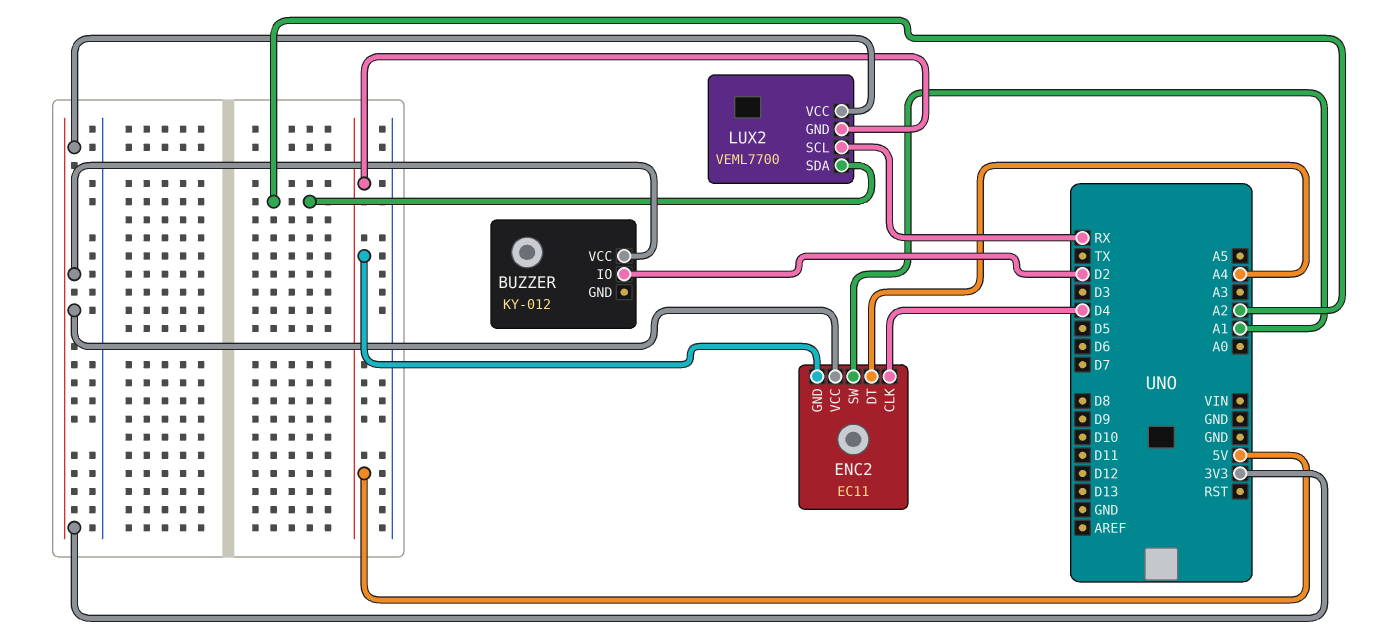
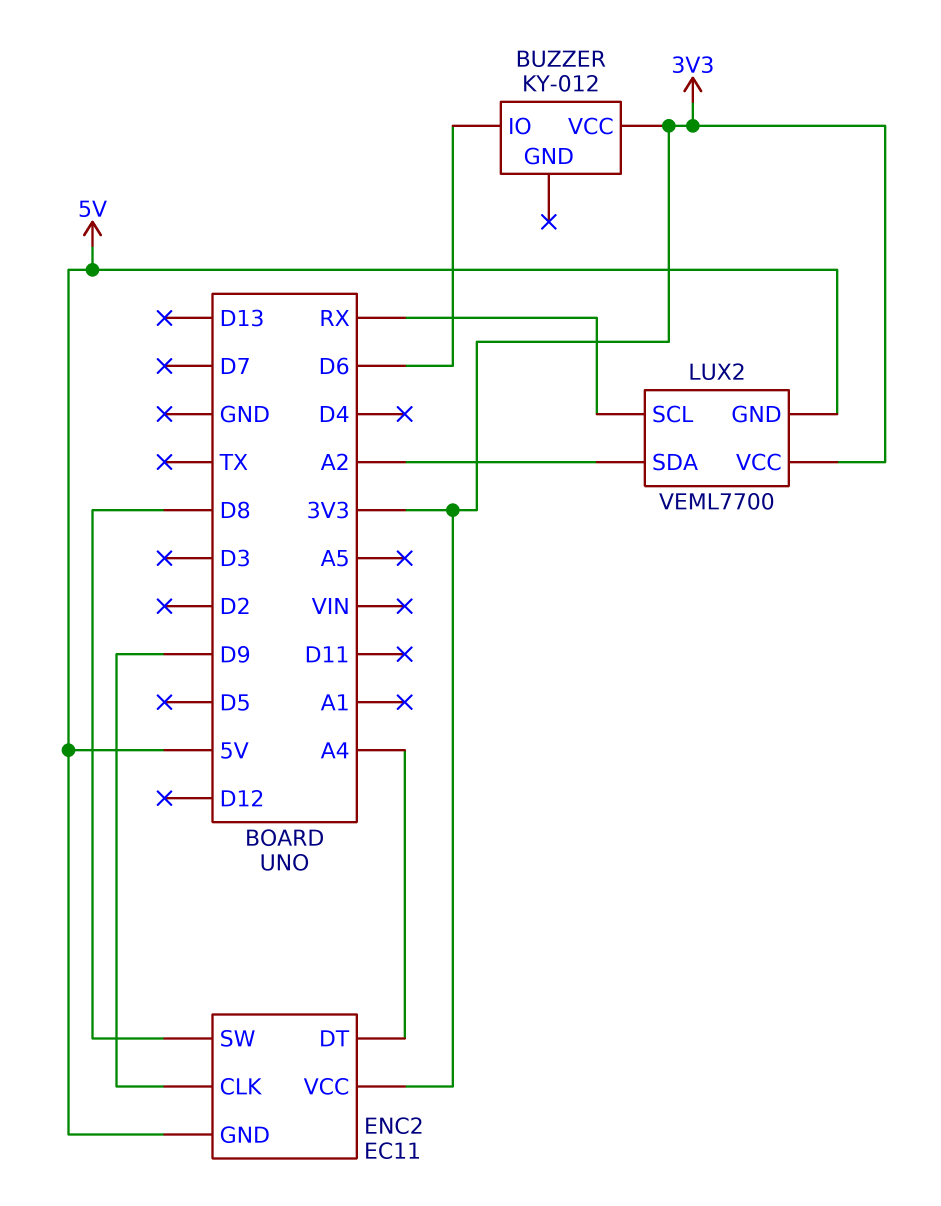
BUZZER pin IO: D2 -> D6
ENC2 pin CLK: D4 -> D9
ENC2 pin SW: A1 -> D8

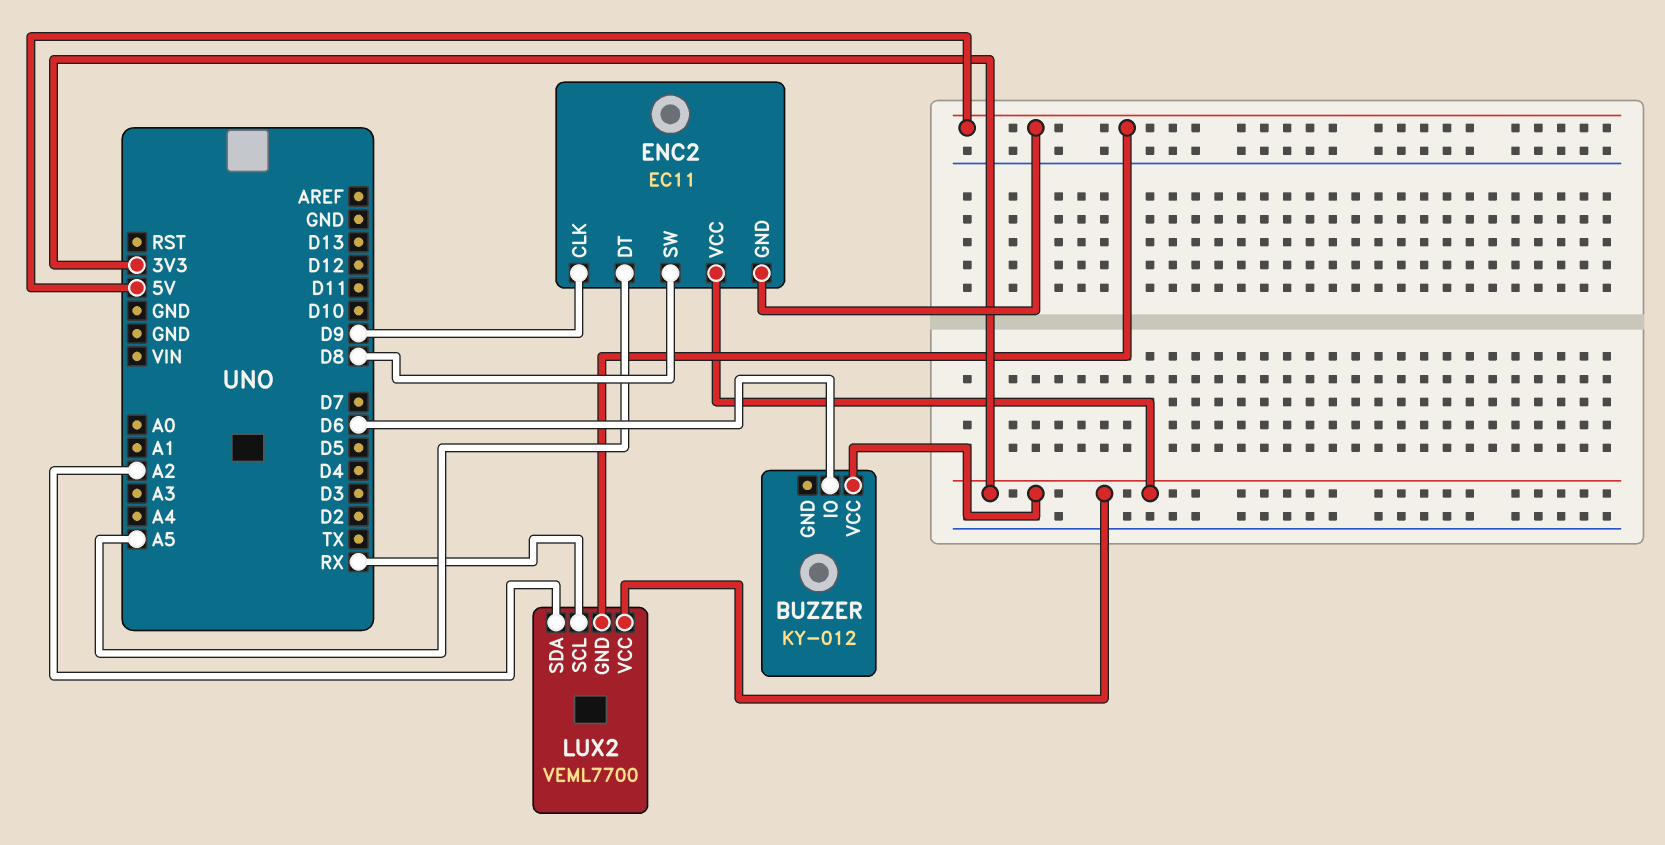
ENC2 pin DT: A4 -> A5

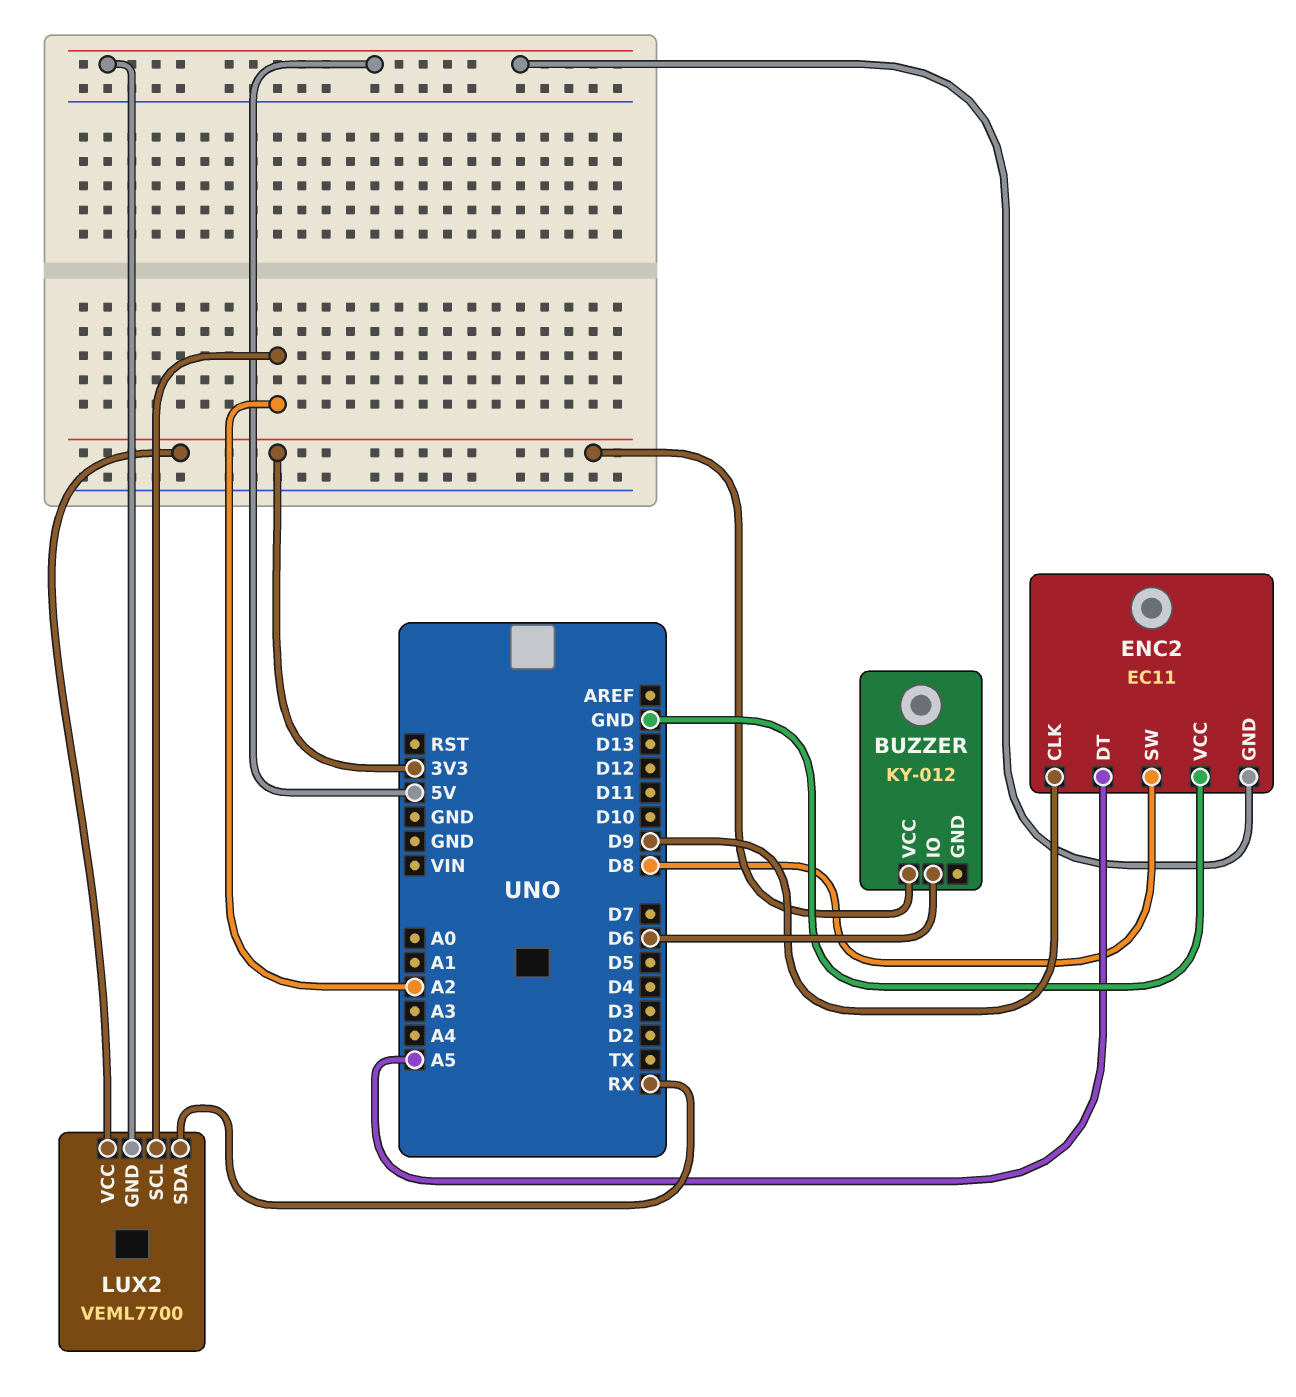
ENC2 pin VCC: 3V3 -> GND
LUX2 pin SCL: RX -> A2
LUX2 pin SDA: A2 -> RX

